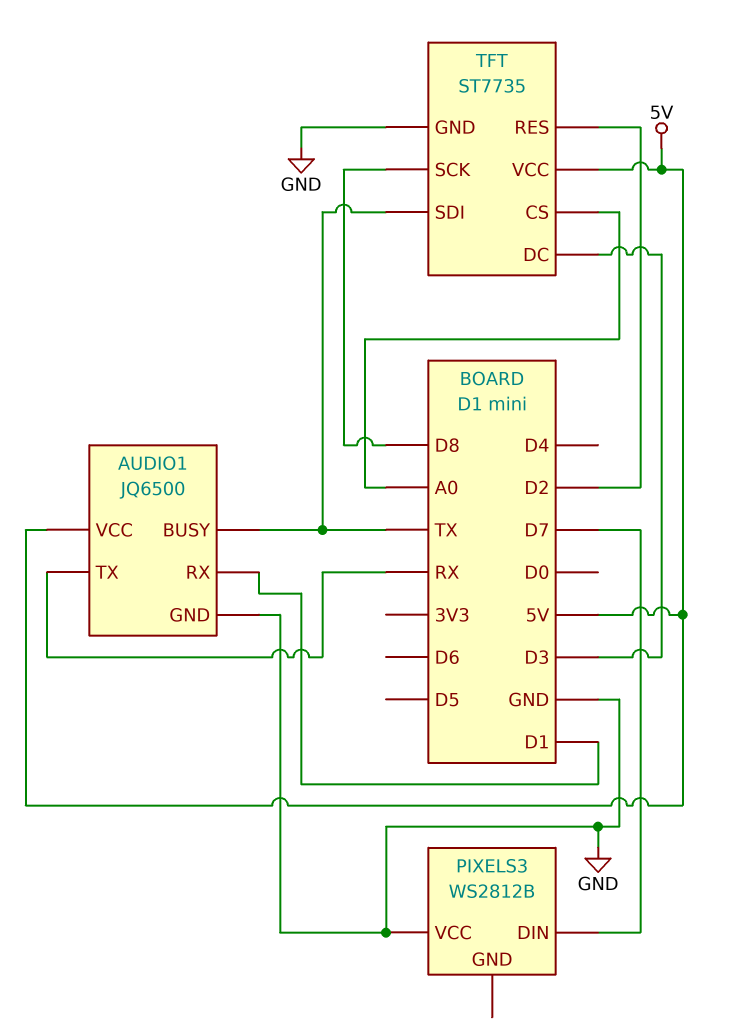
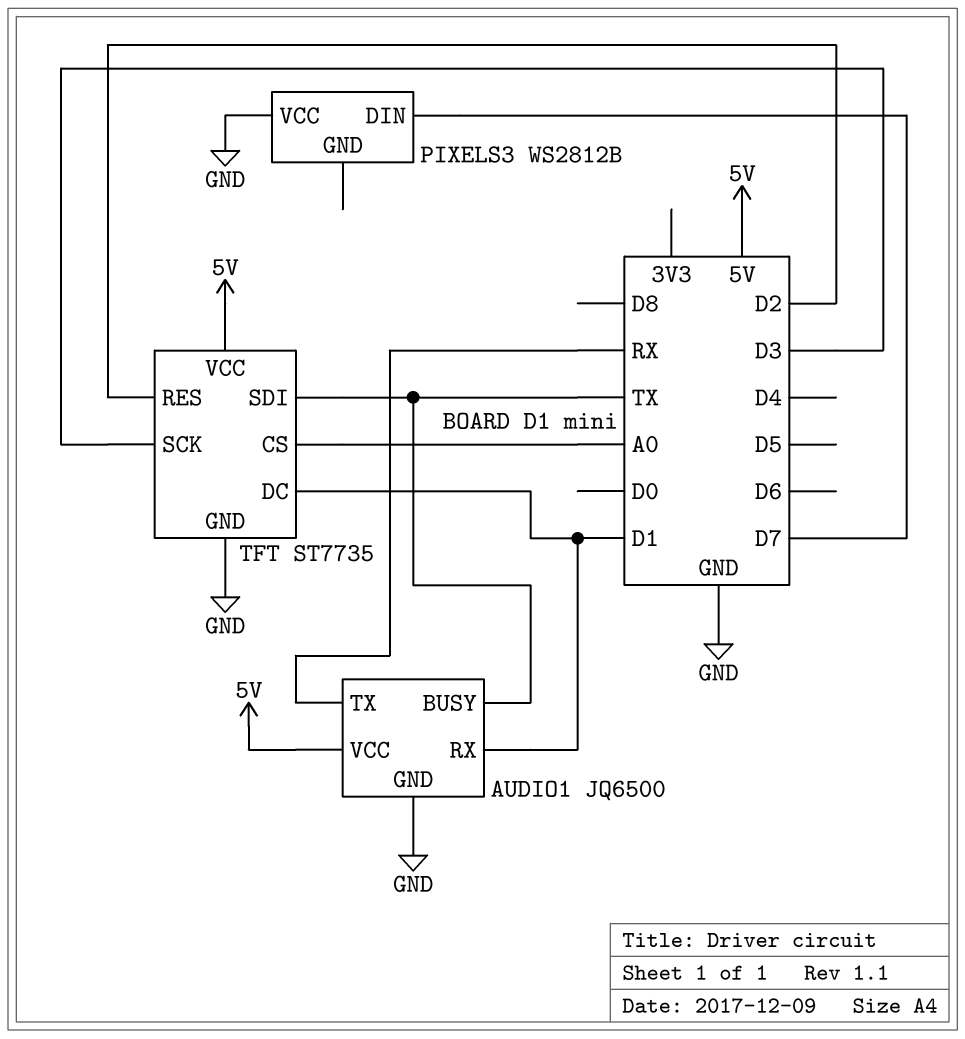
TFT pin DC: D3 -> D1
TFT pin SCK: D8 -> D3

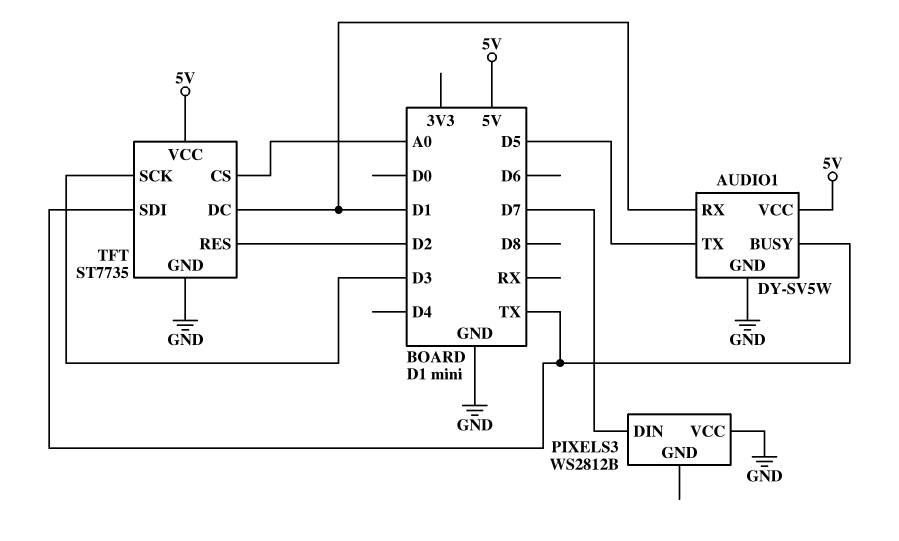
AUDIO1: JQ6500 -> DY-SV5W
AUDIO1 pin TX: RX -> D5

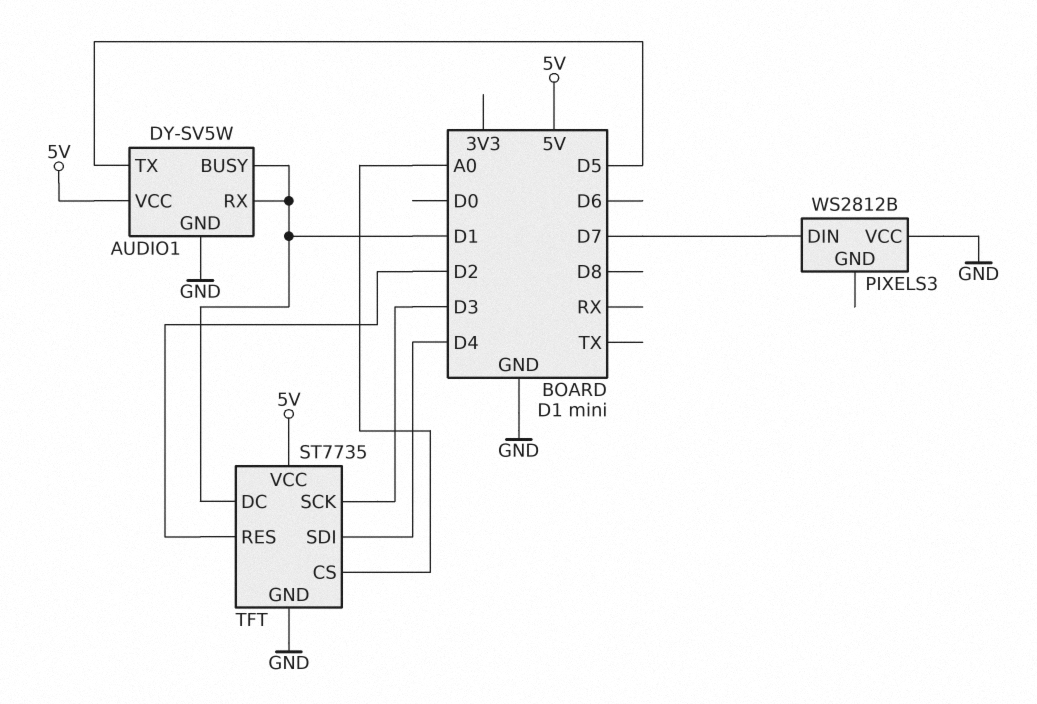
AUDIO1 pin BUSY: TX -> D1
TFT pin SDI: TX -> D4

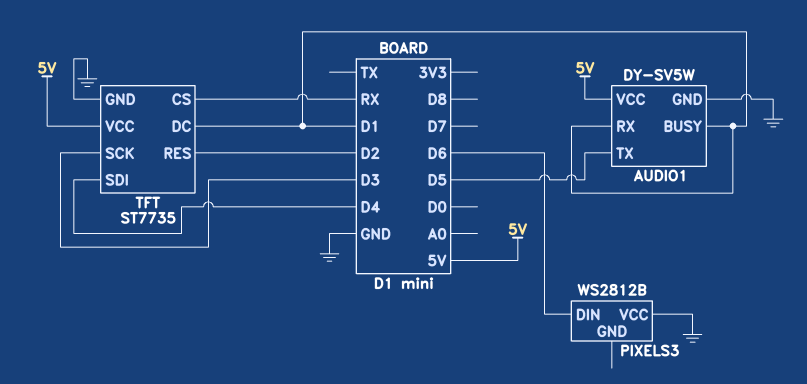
PIXELS3 pin DIN: D7 -> D6
TFT pin CS: A0 -> RX

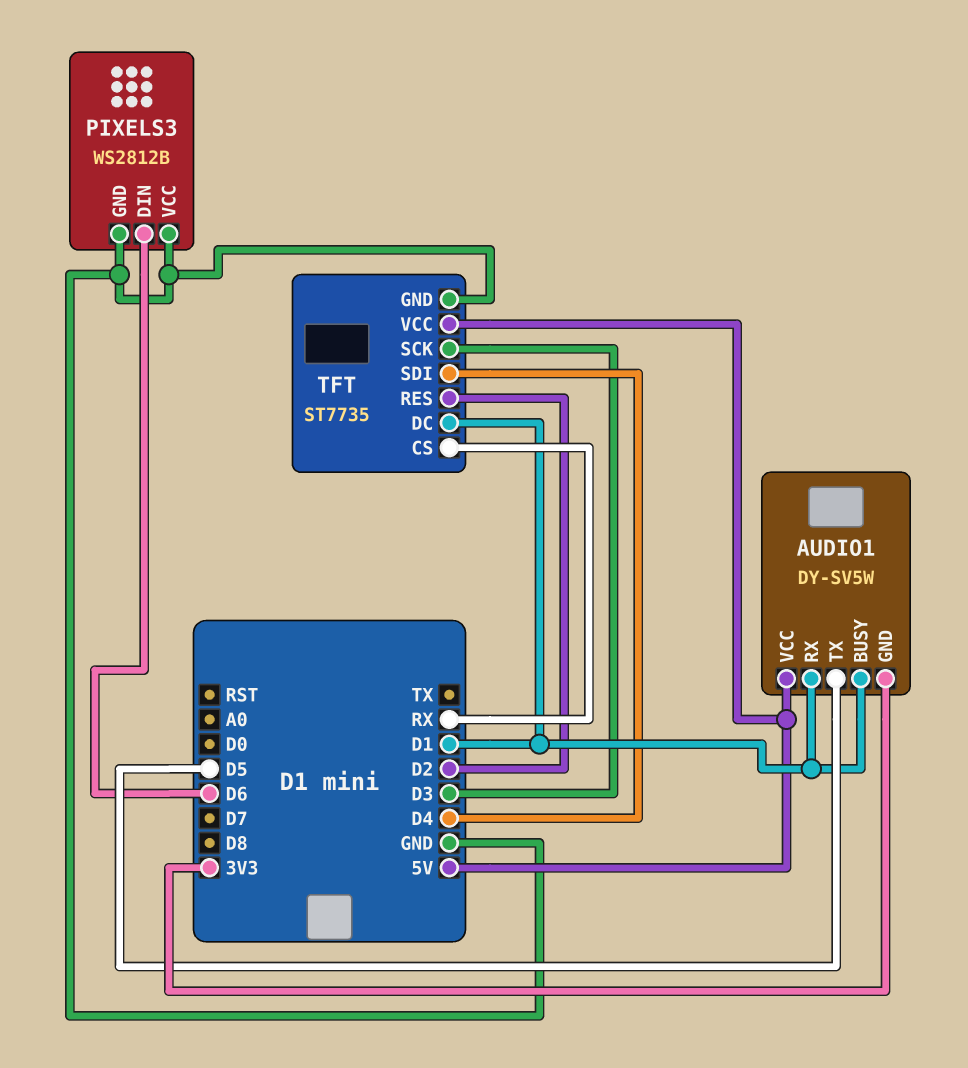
AUDIO1 pin GND: GND -> 3V3
PIXELS3 pin GND: none -> GND

